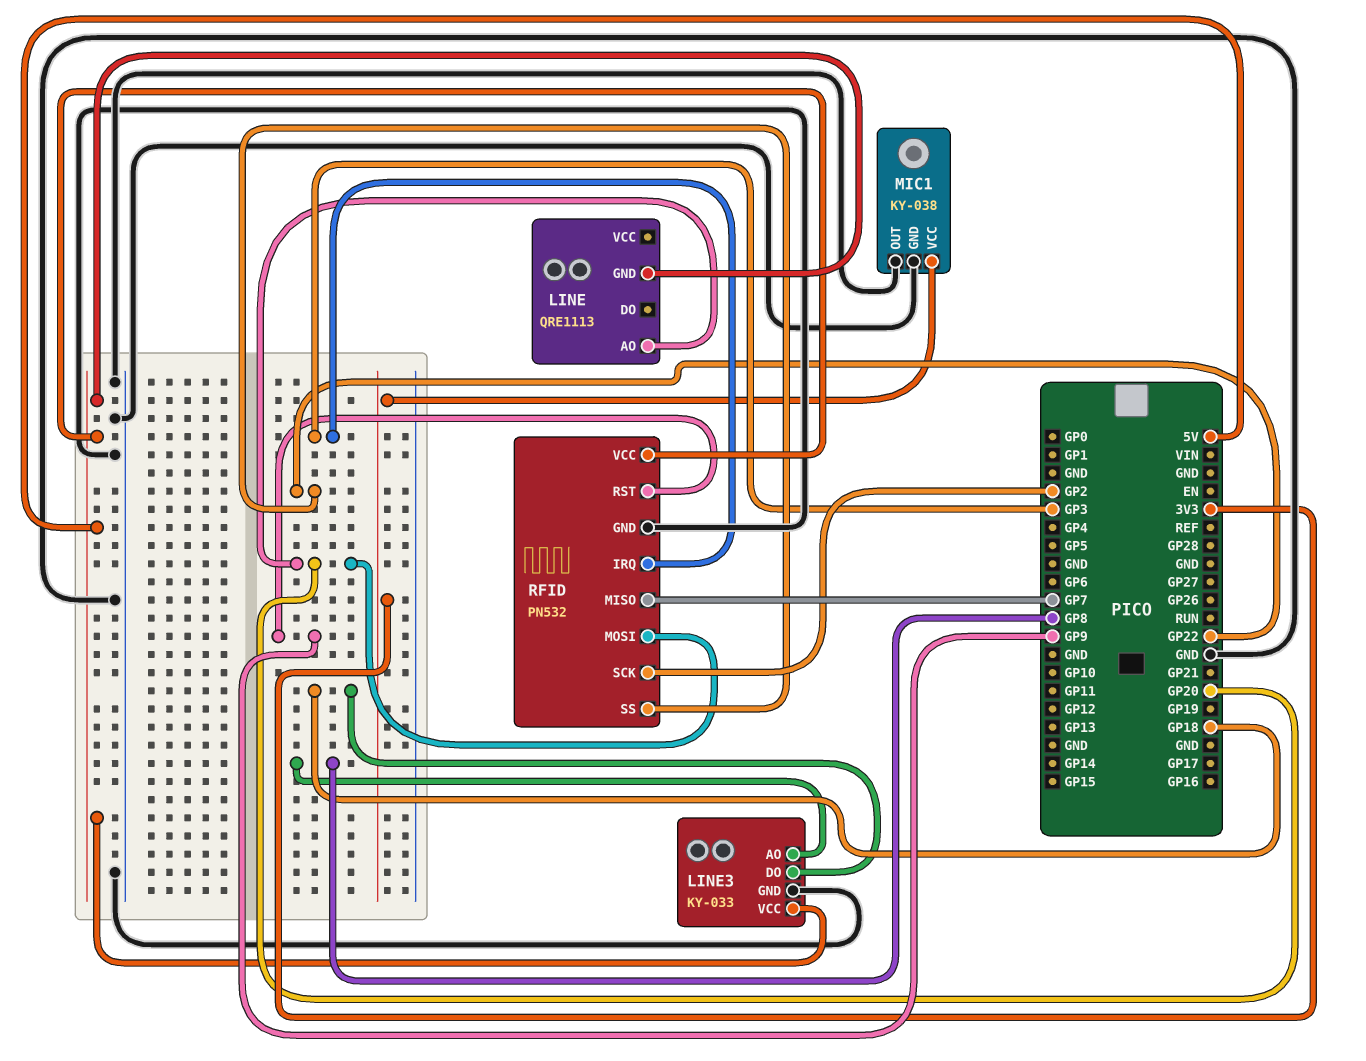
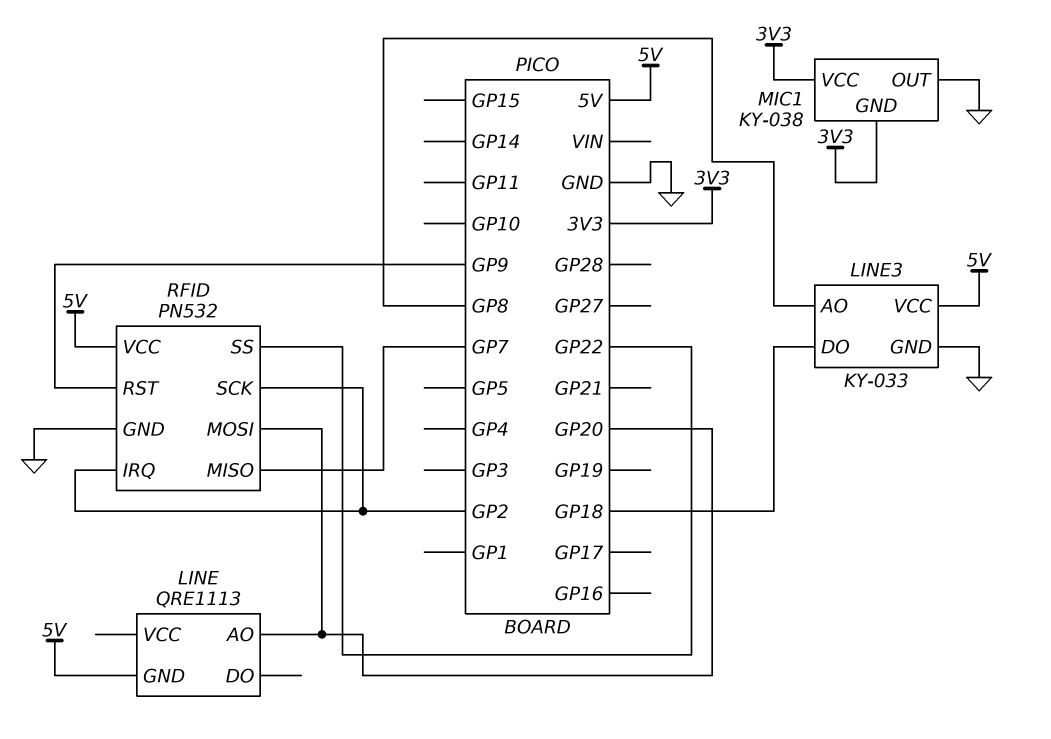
MIC1 pin GND: GND -> 3V3
RFID pin IRQ: GP3 -> GP2

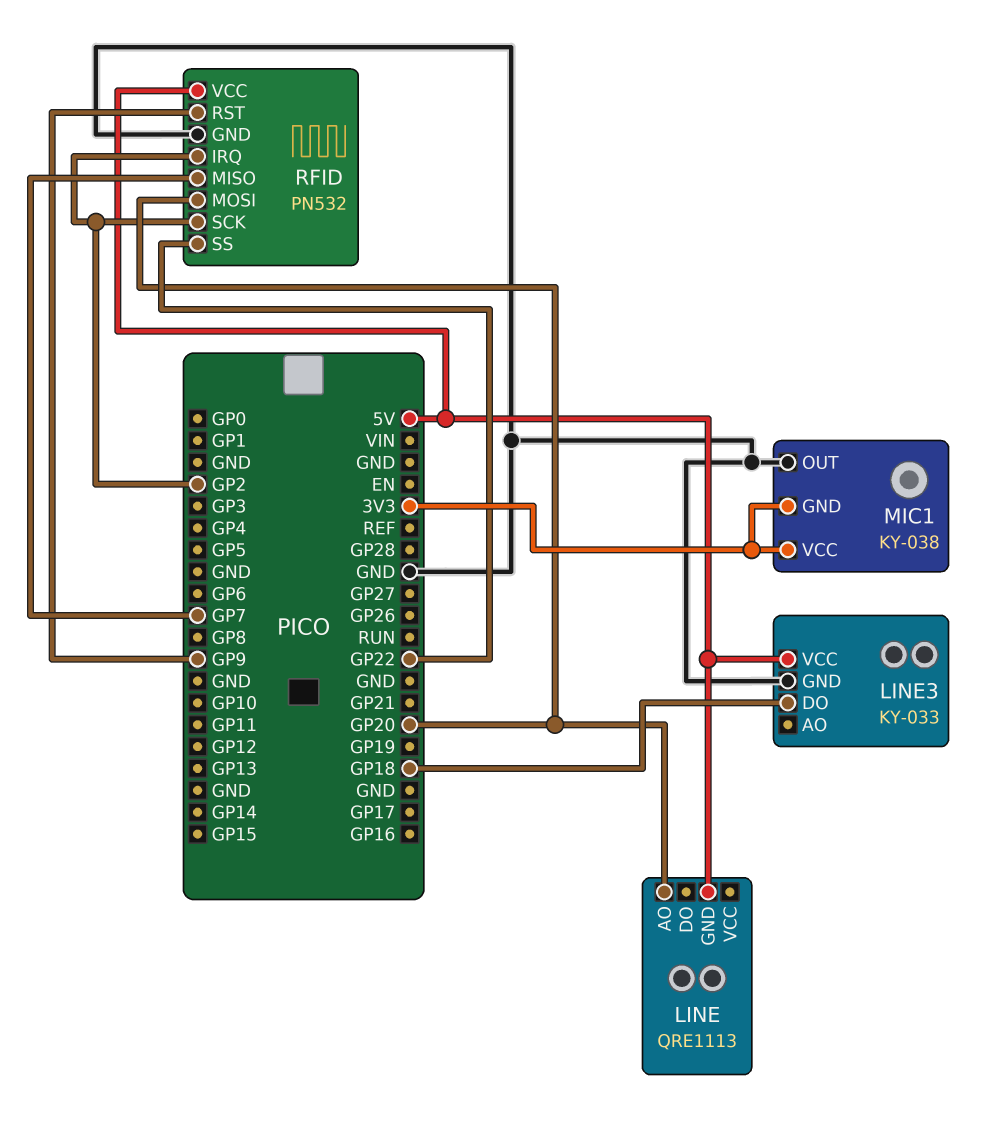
LINE3 pin AO: GP8 -> none

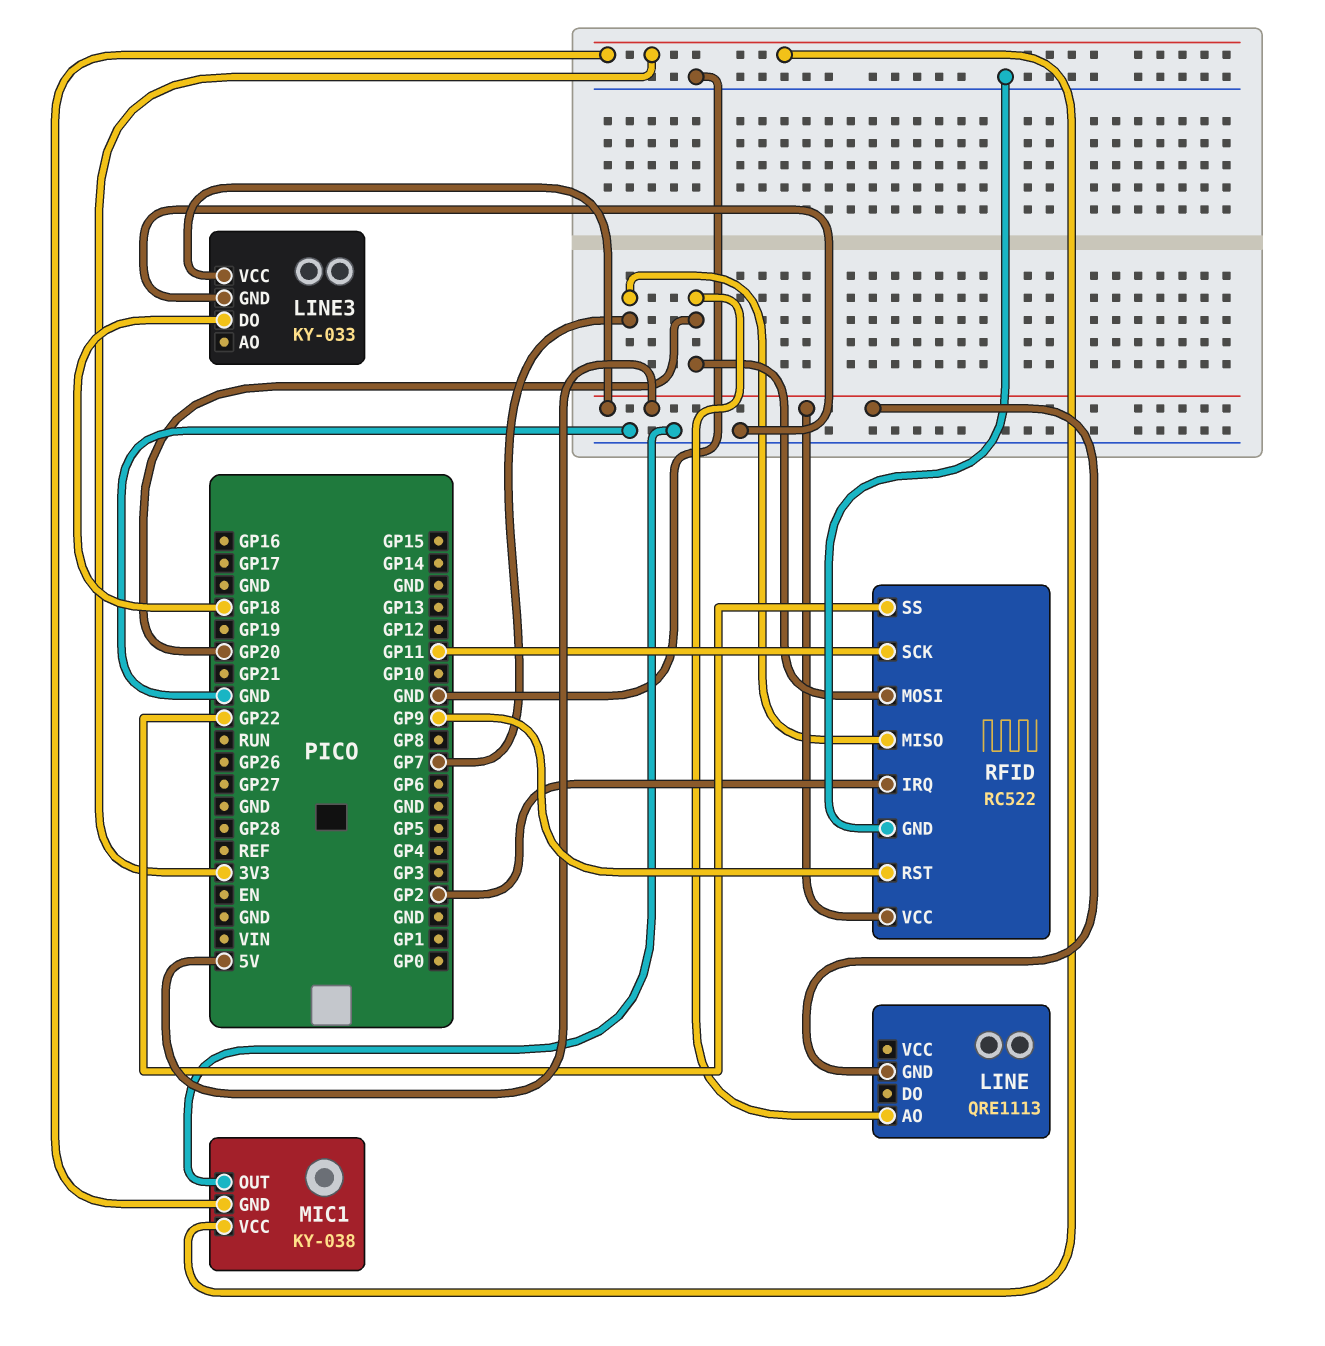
RFID: PN532 -> RC522
RFID pin SCK: GP2 -> GP11

